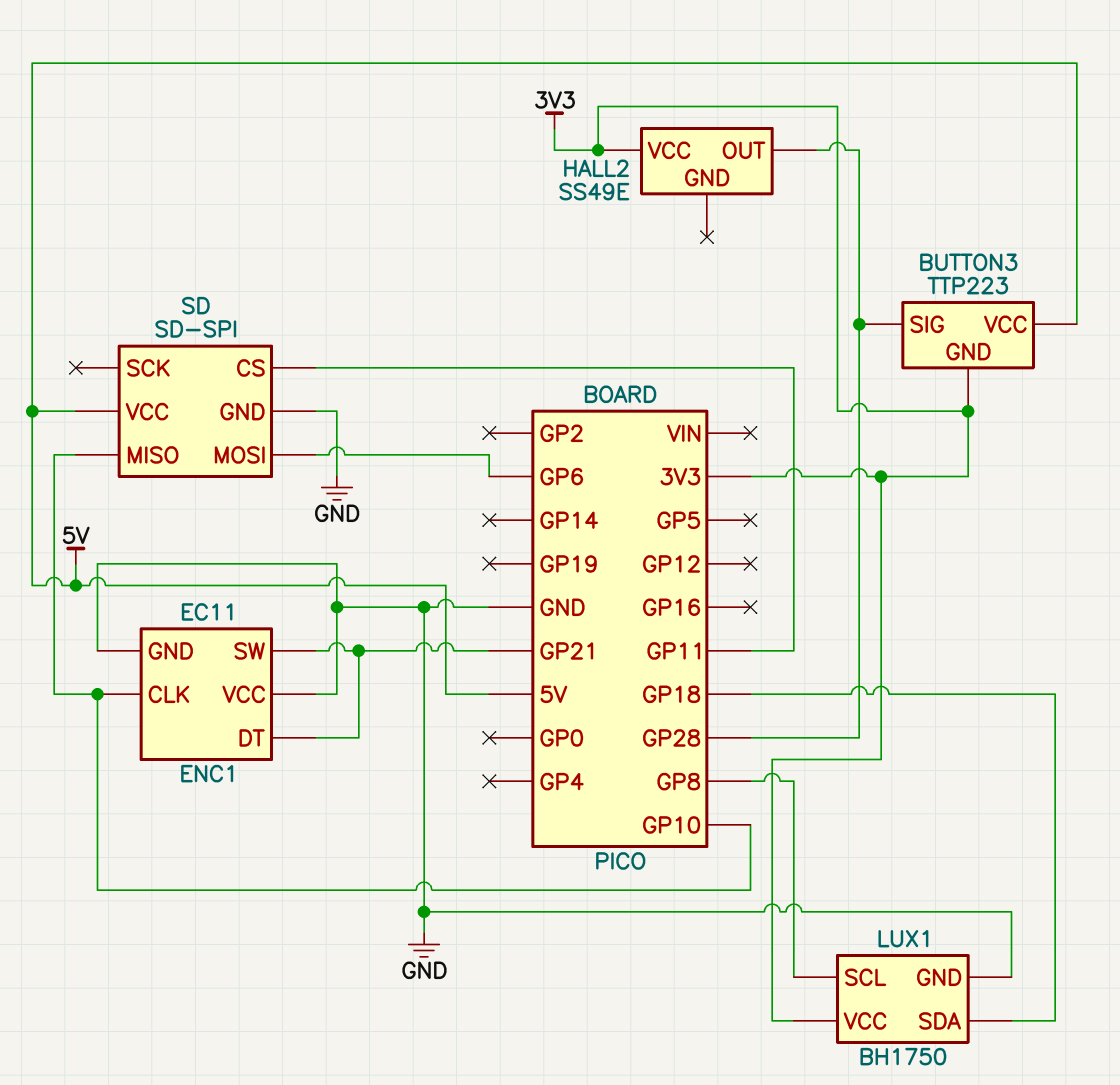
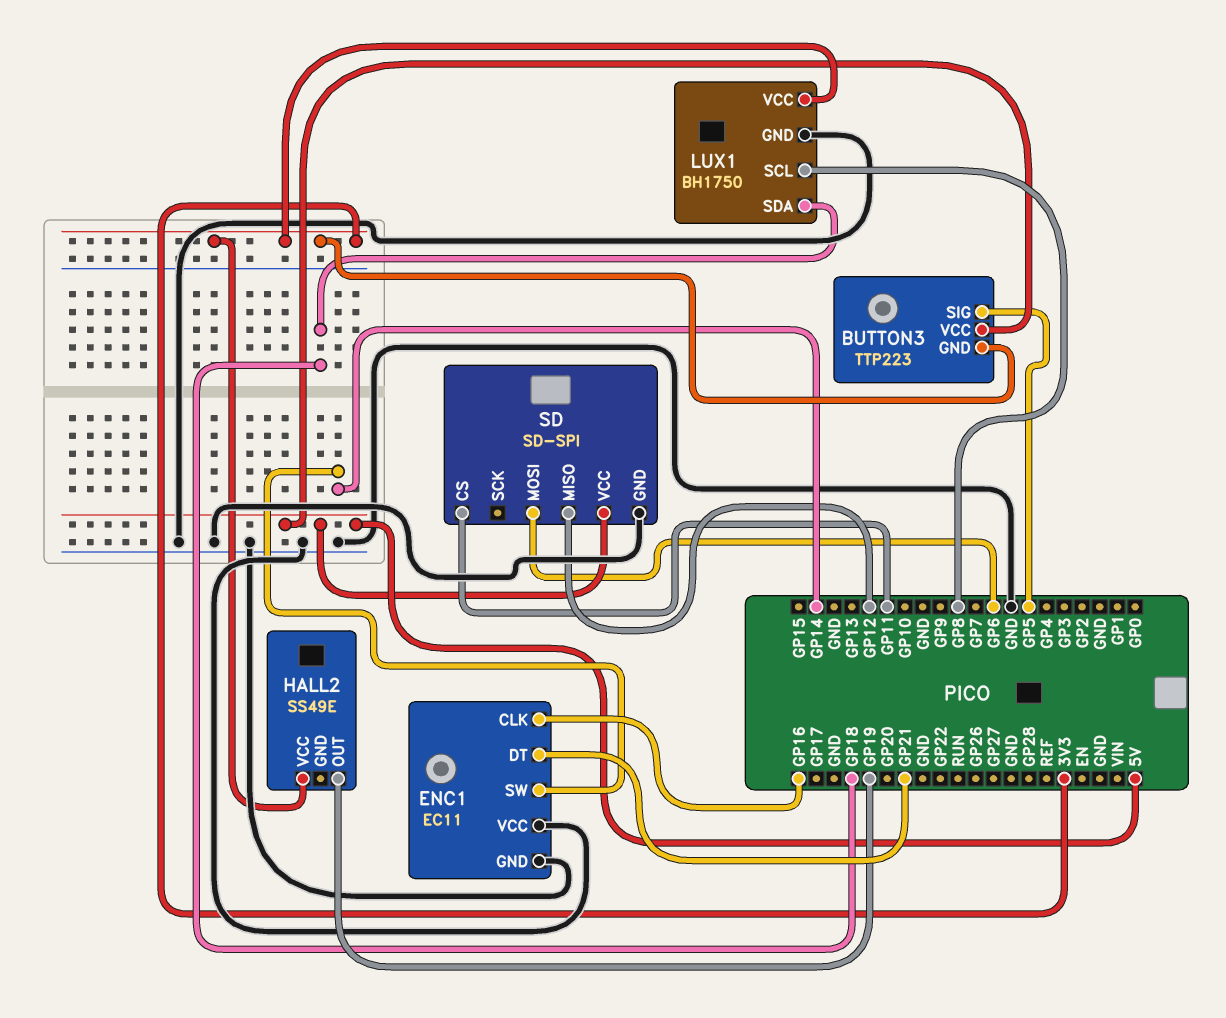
BUTTON3 pin SIG: GP28 -> GP5
ENC1 pin CLK: GP10 -> GP16
ENC1 pin SW: GP21 -> GP14
HALL2 pin OUT: GP28 -> GP19
SD pin MISO: GP10 -> GP12

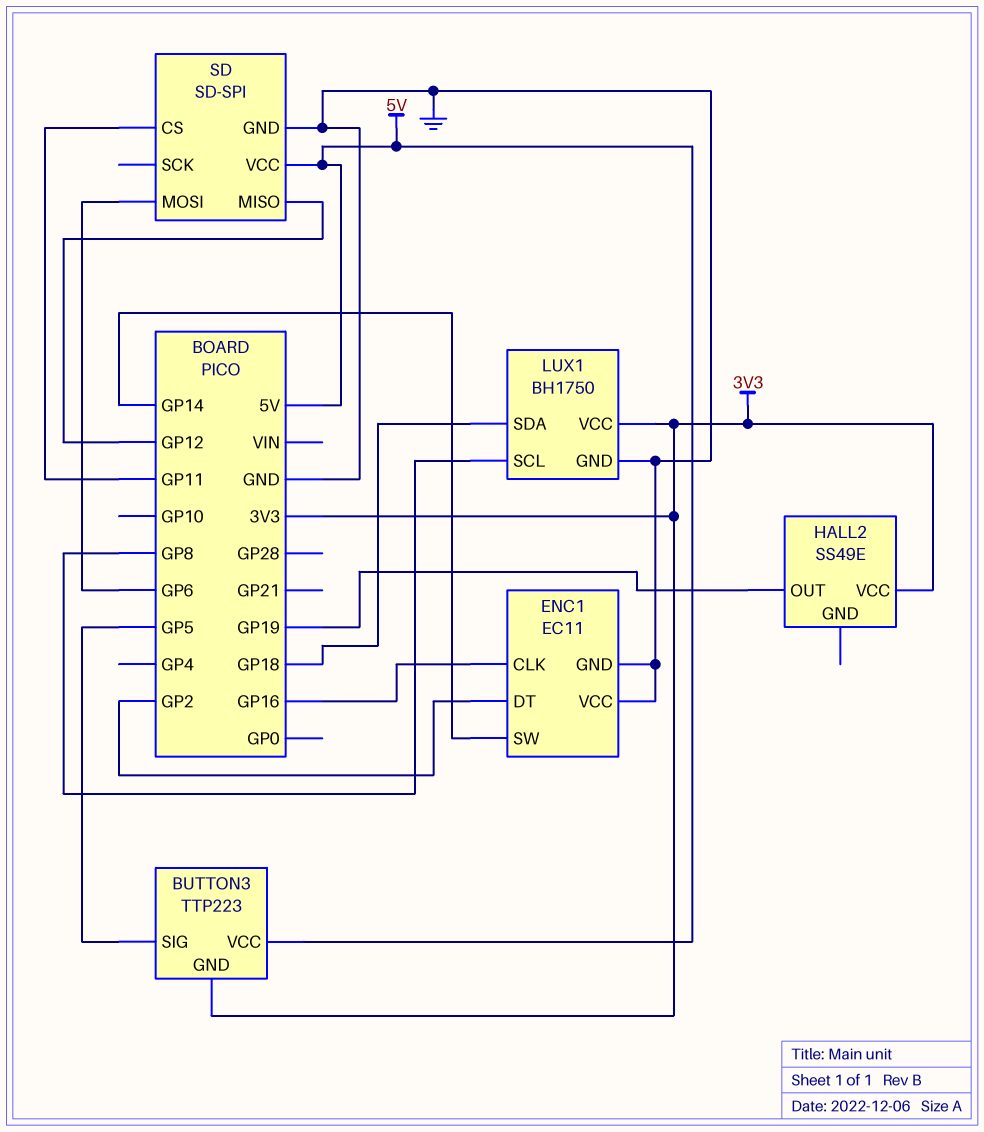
ENC1 pin DT: GP21 -> GP2

